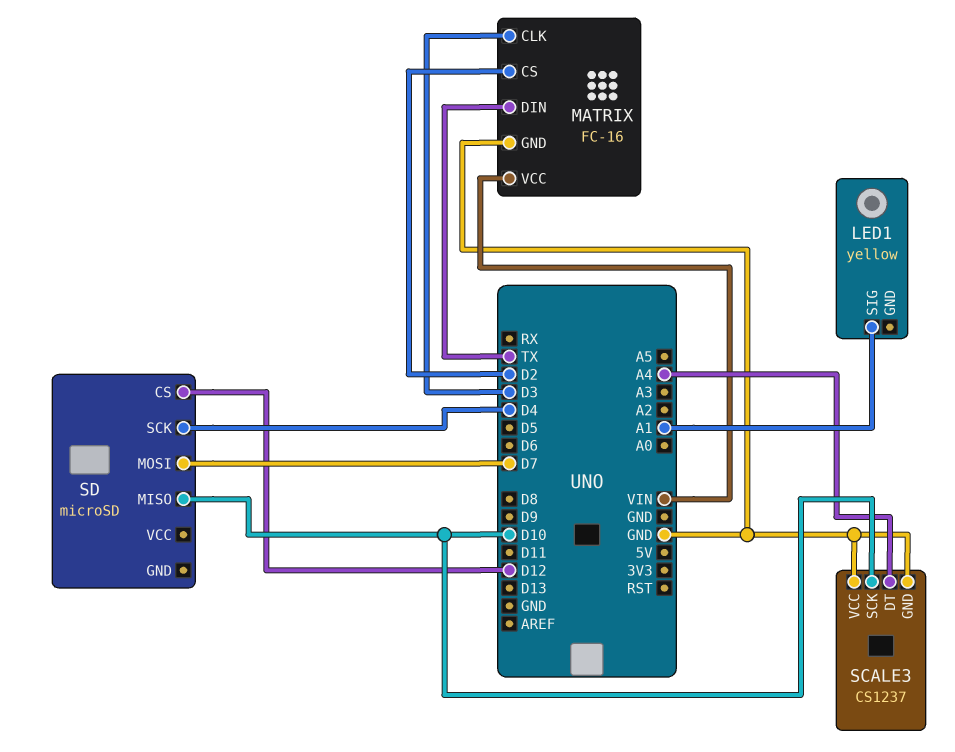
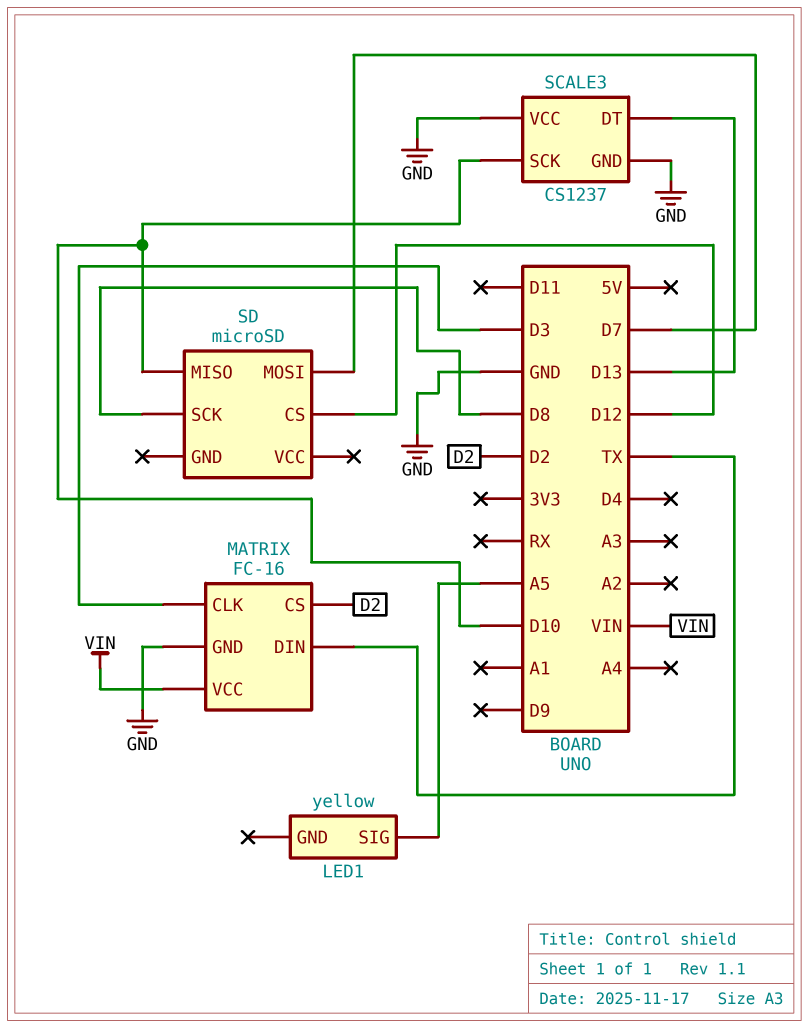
LED1 pin SIG: A1 -> A5
SCALE3 pin DT: A4 -> D13
SD pin SCK: D4 -> D8

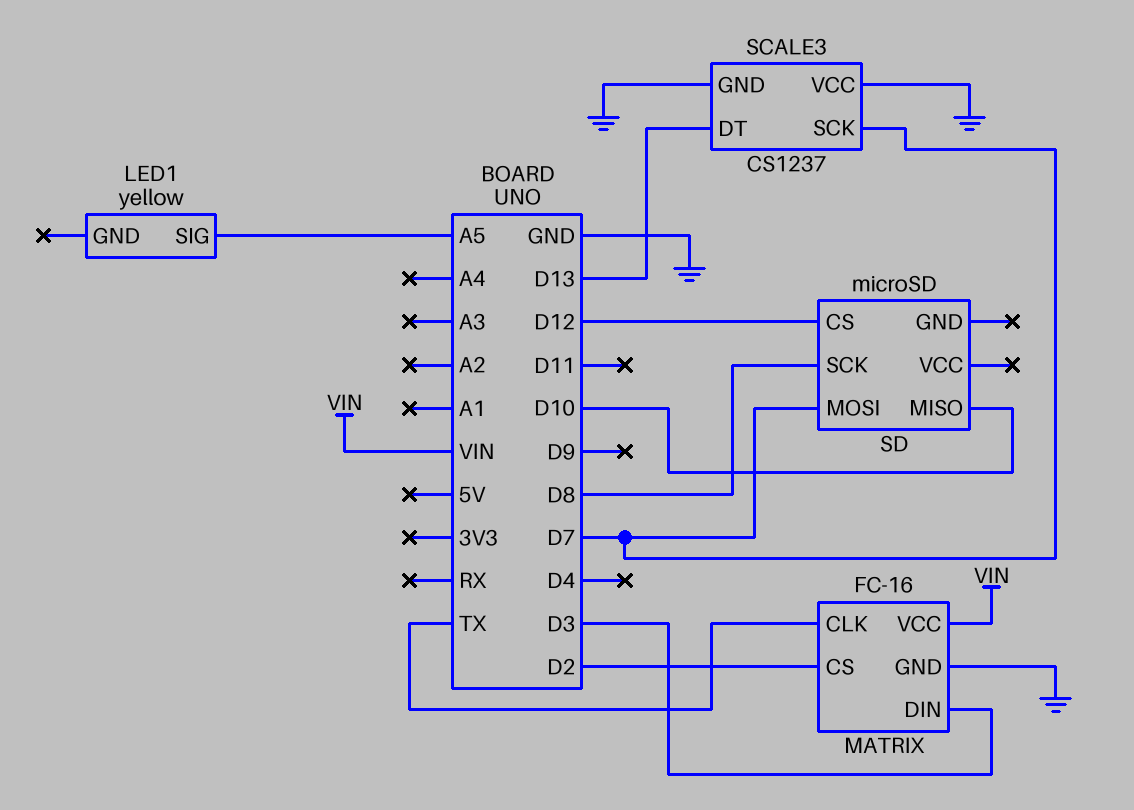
MATRIX pin CLK: D3 -> TX
MATRIX pin DIN: TX -> D3
SCALE3 pin SCK: D10 -> D7

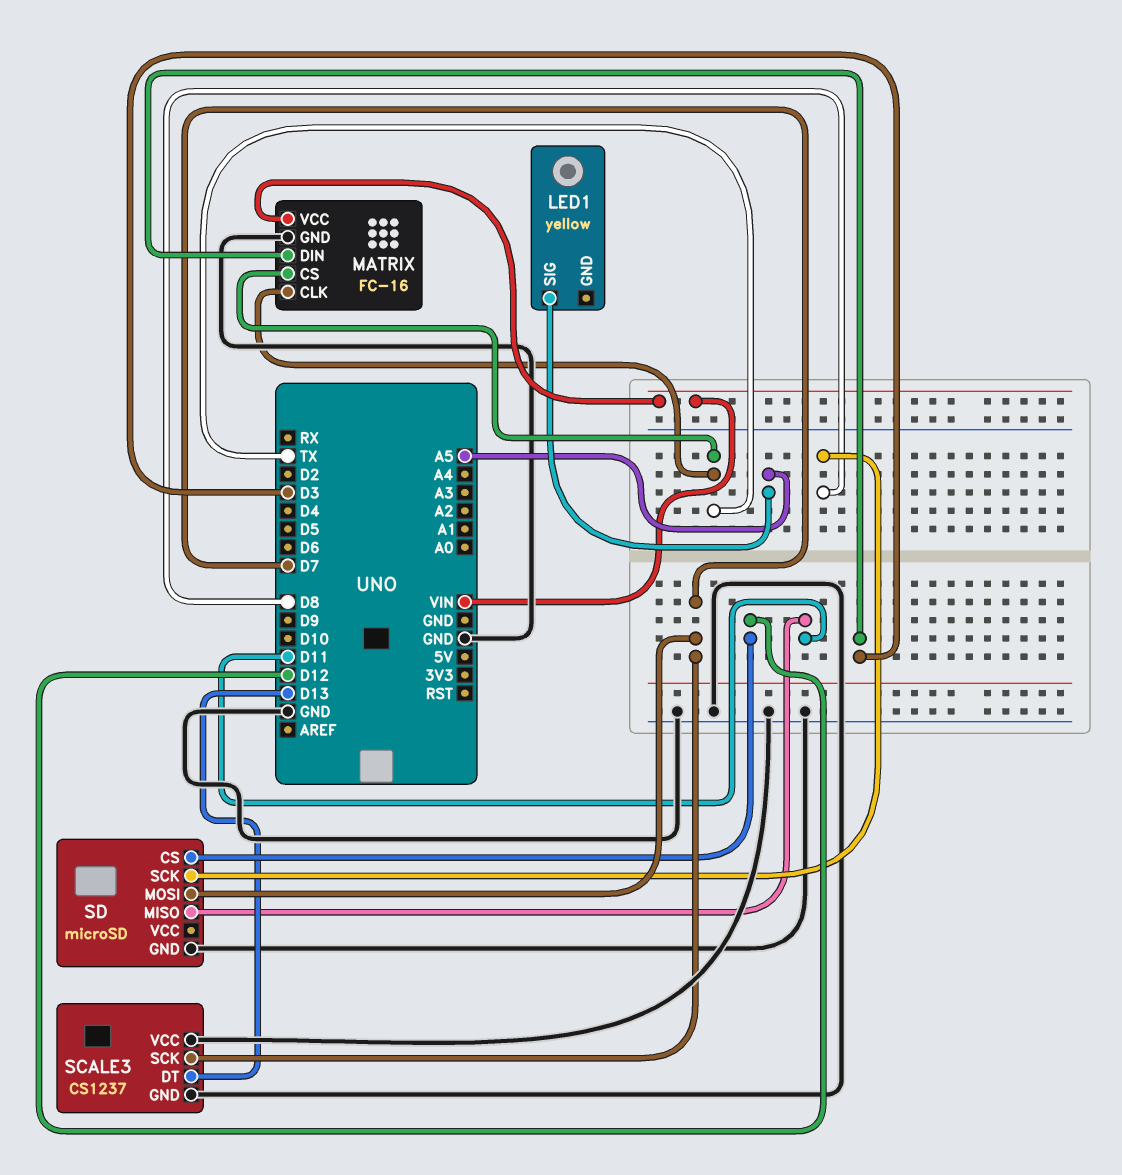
MATRIX pin CS: D2 -> TX
SD pin GND: none -> GND
SD pin MISO: D10 -> D11

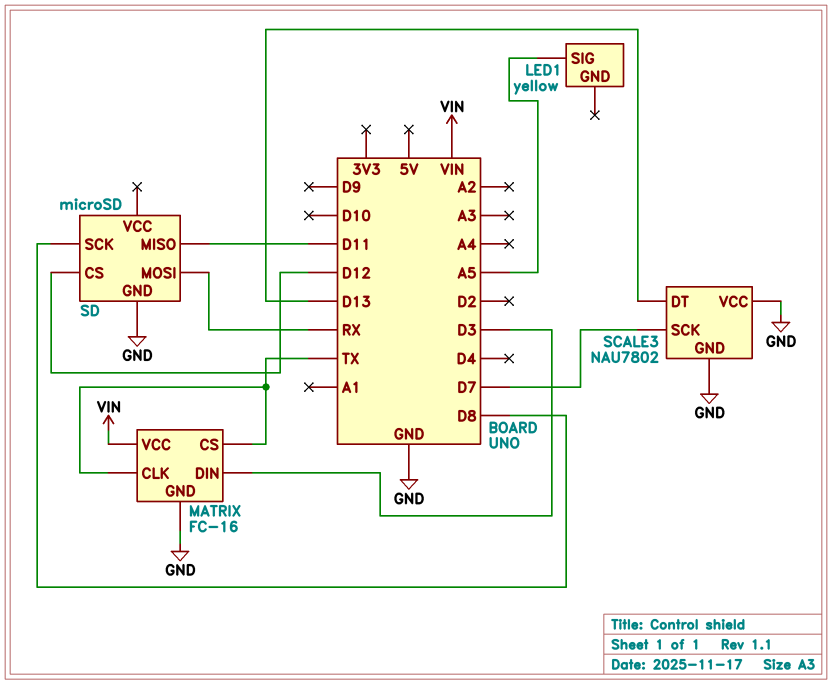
SCALE3: CS1237 -> NAU7802
SD pin MOSI: D7 -> RX

